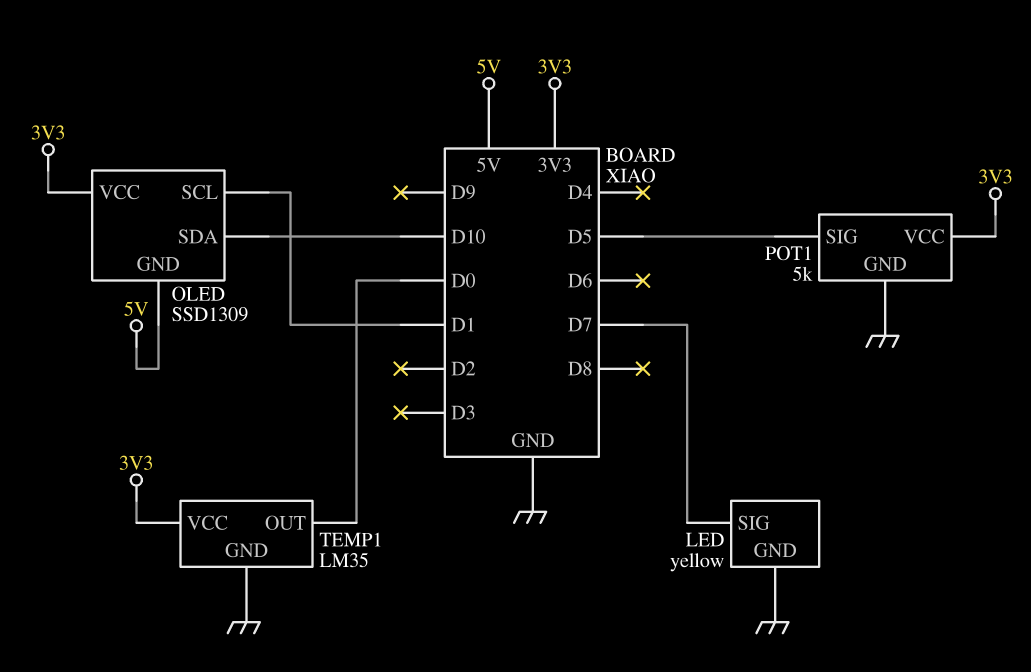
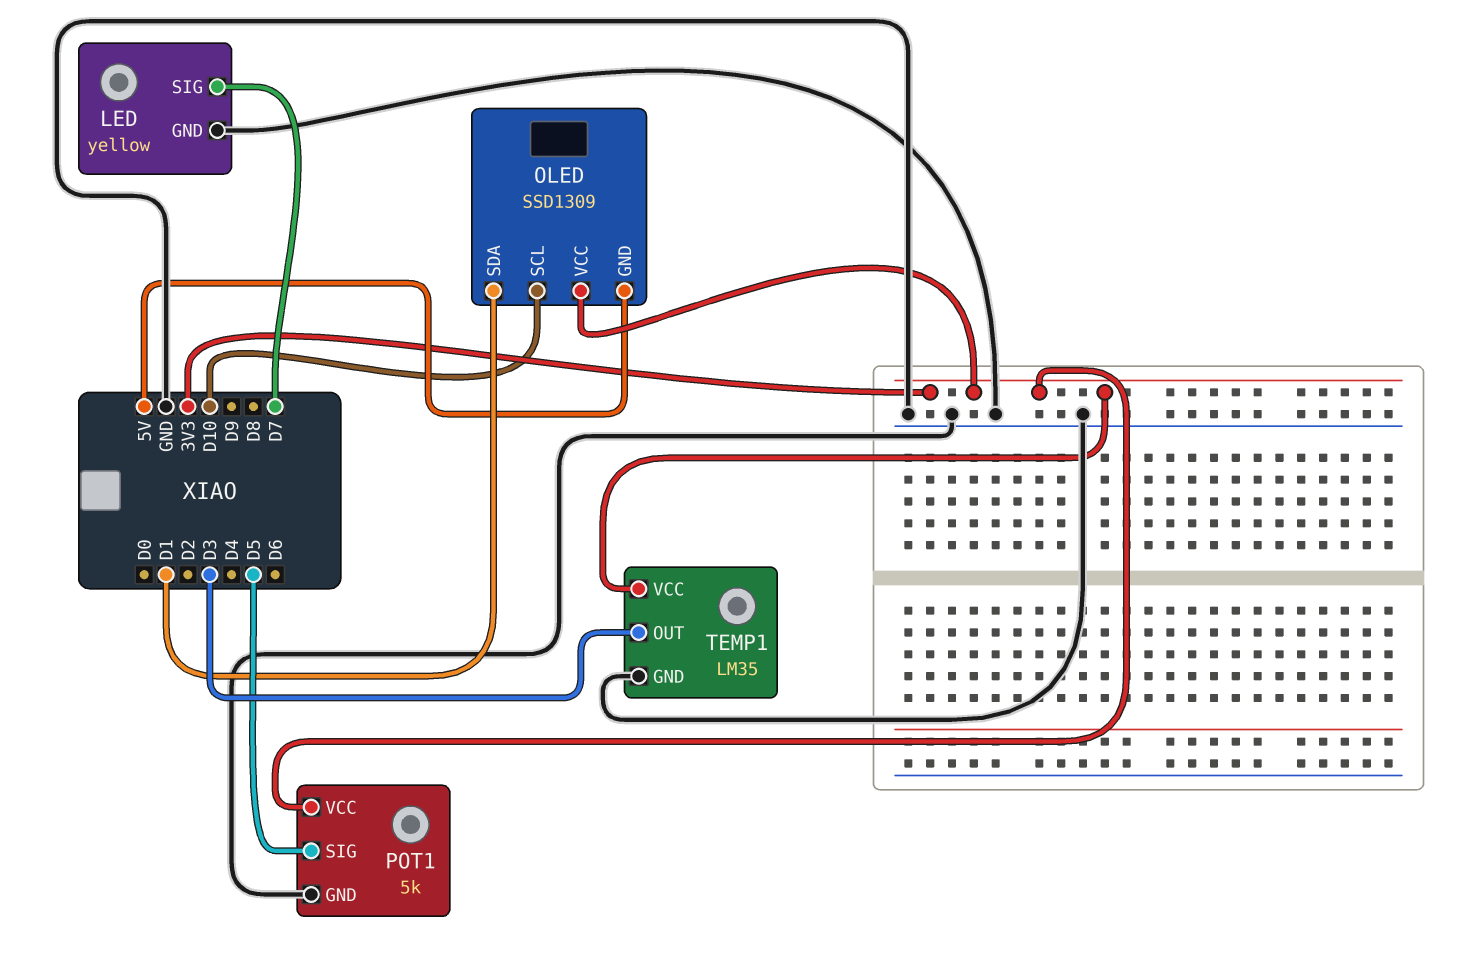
OLED pin SCL: D1 -> D10
OLED pin SDA: D10 -> D1
TEMP1 pin OUT: D0 -> D3

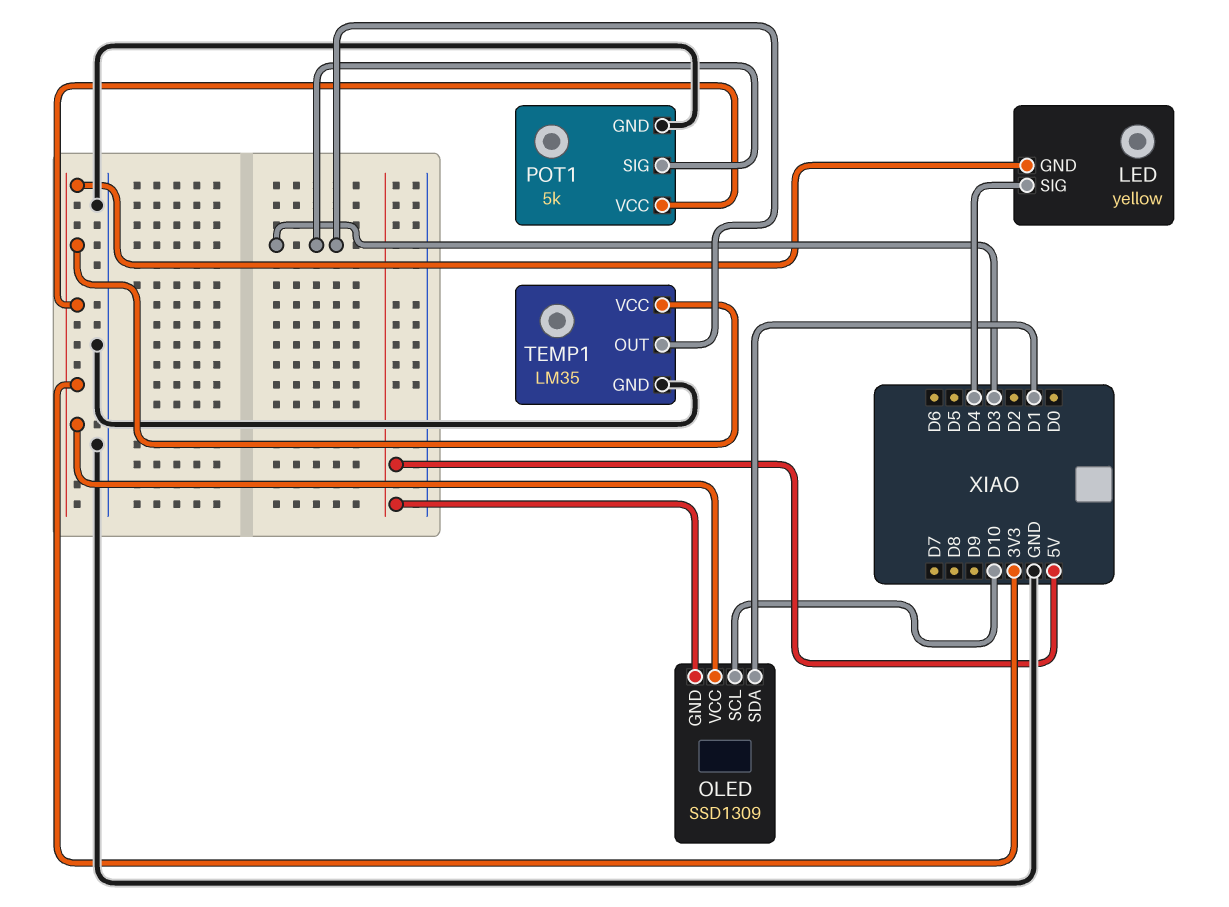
LED pin GND: GND -> 3V3
LED pin SIG: D7 -> D4
POT1 pin SIG: D5 -> D3

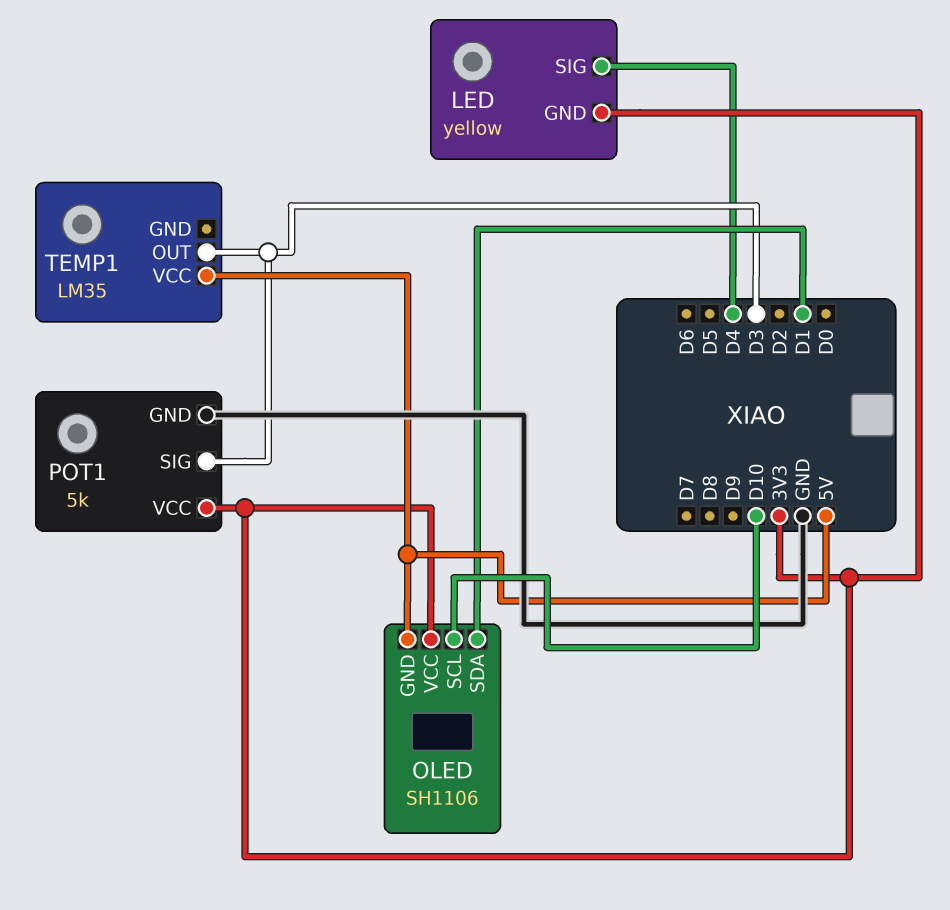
OLED: SSD1309 -> SH1106
TEMP1 pin GND: GND -> none
TEMP1 pin VCC: 3V3 -> 5V

